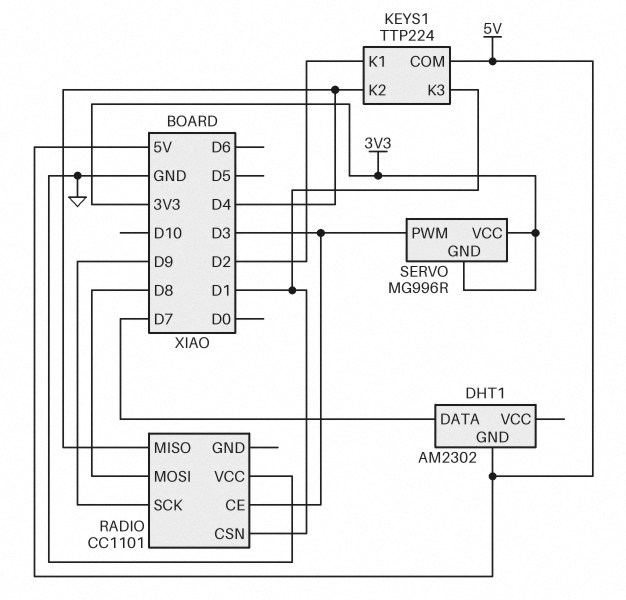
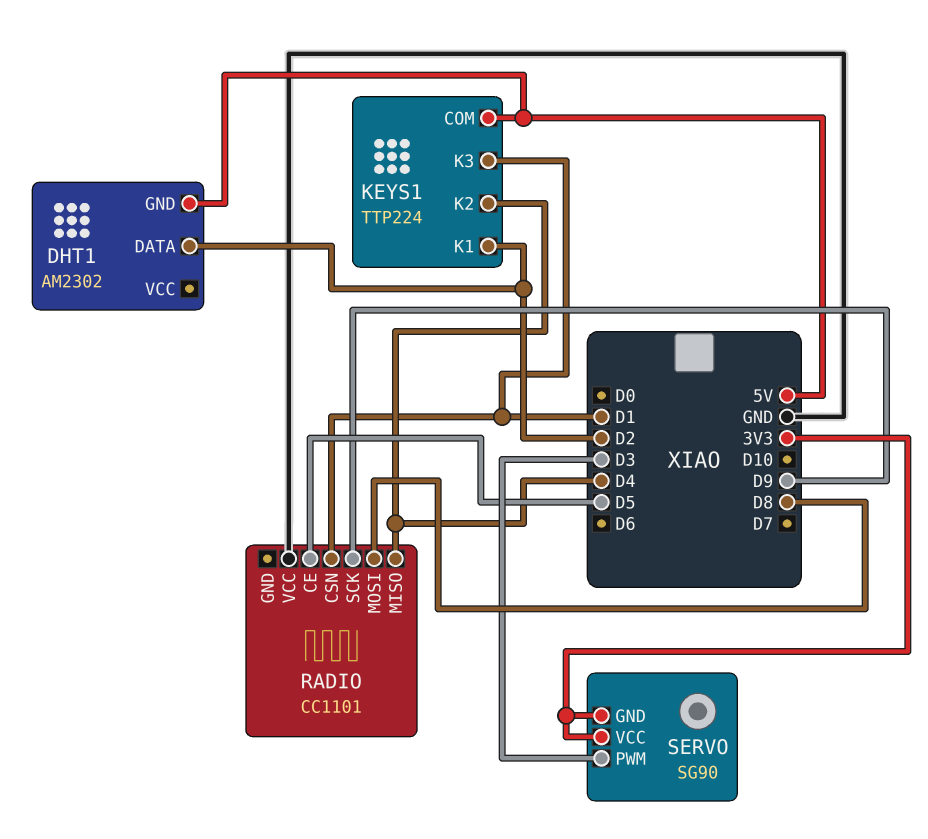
DHT1 pin DATA: D7 -> D2
RADIO pin CE: D3 -> D5
SERVO: MG996R -> SG90

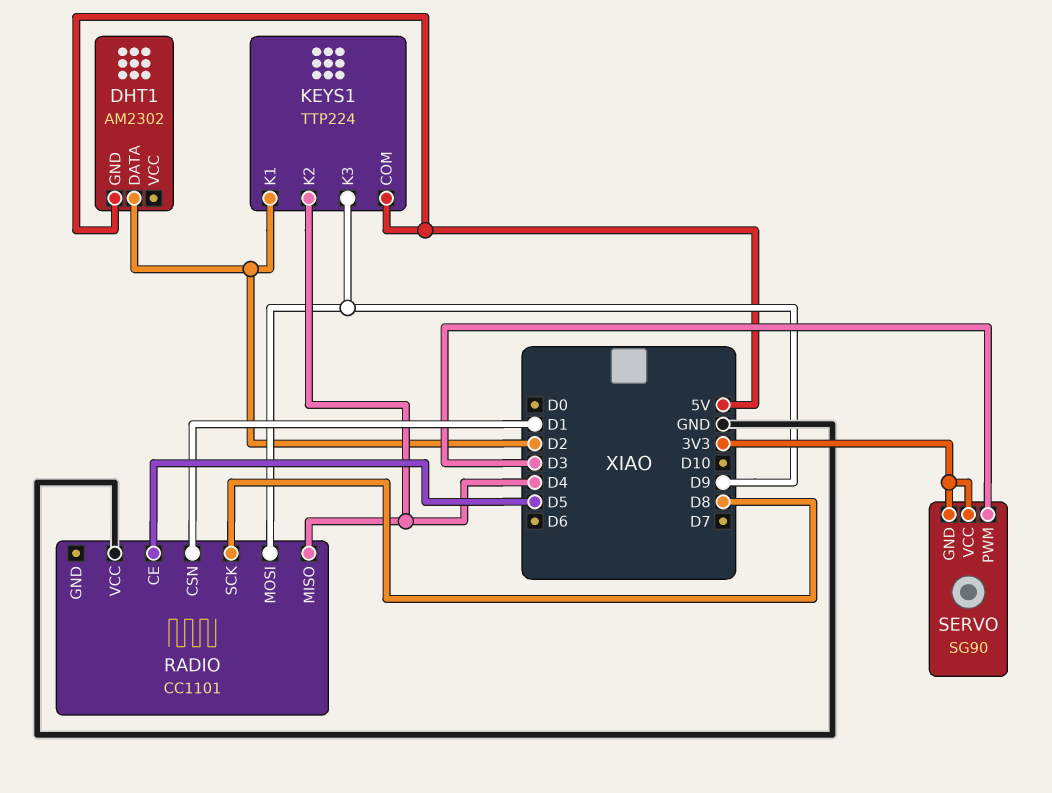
KEYS1 pin K3: D1 -> D9
RADIO pin MOSI: D8 -> D9
RADIO pin SCK: D9 -> D8

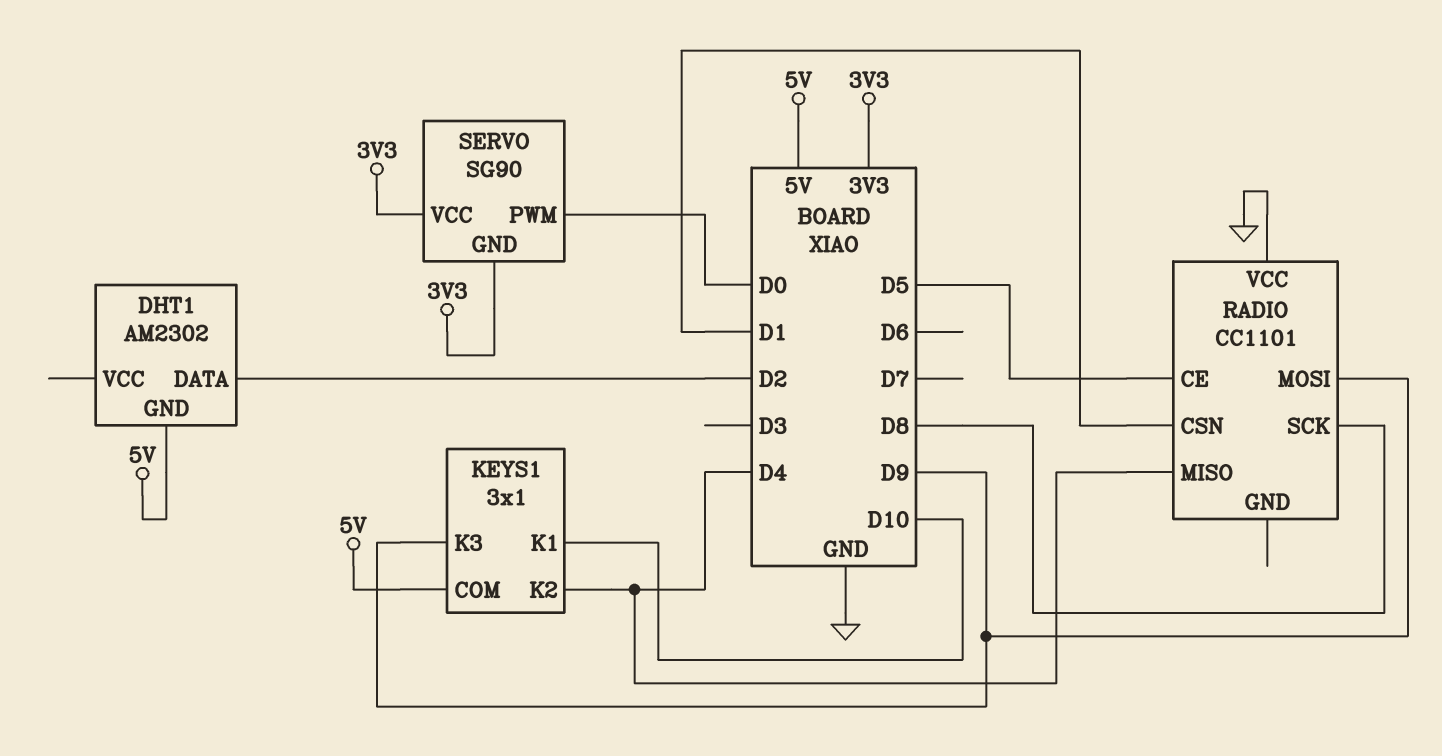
KEYS1: TTP224 -> 3x1
KEYS1 pin K1: D2 -> D10
SERVO pin PWM: D3 -> D0

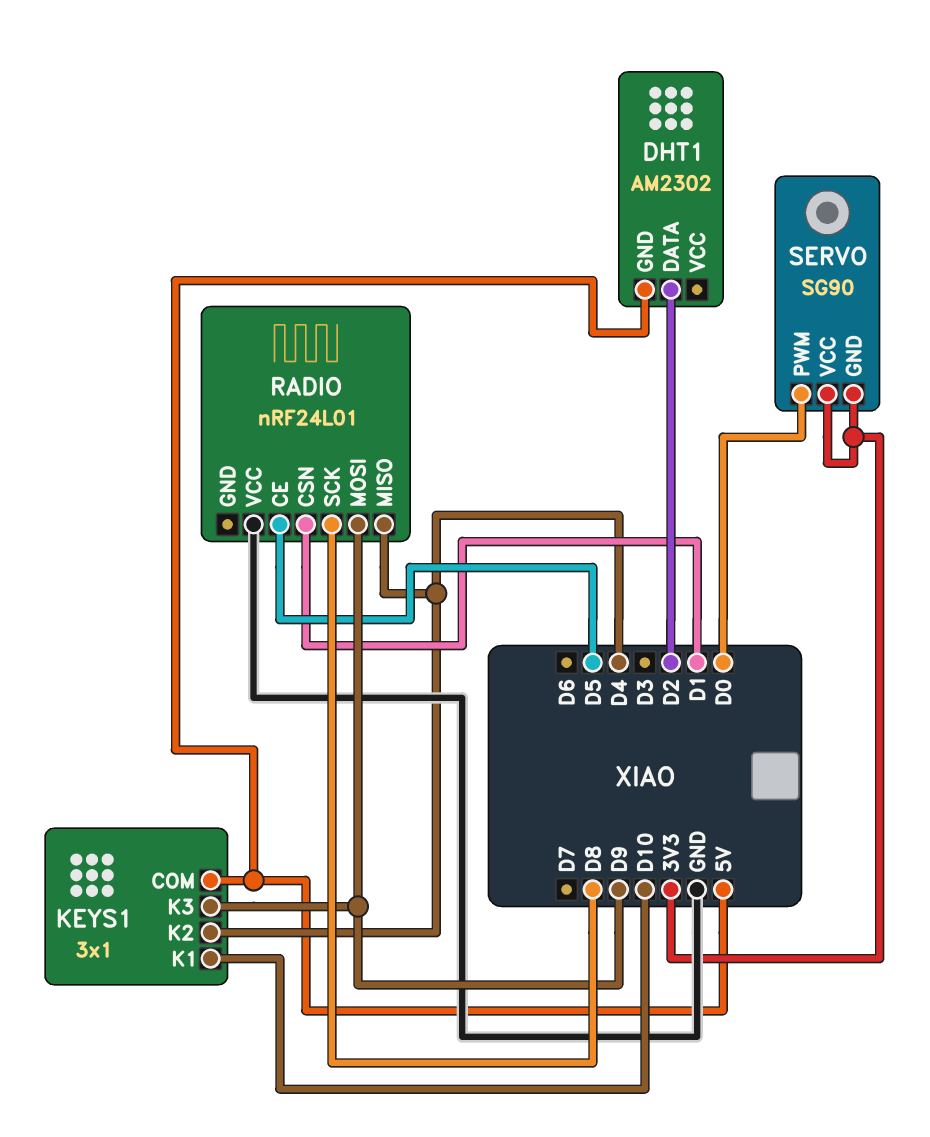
RADIO: CC1101 -> nRF24L01

